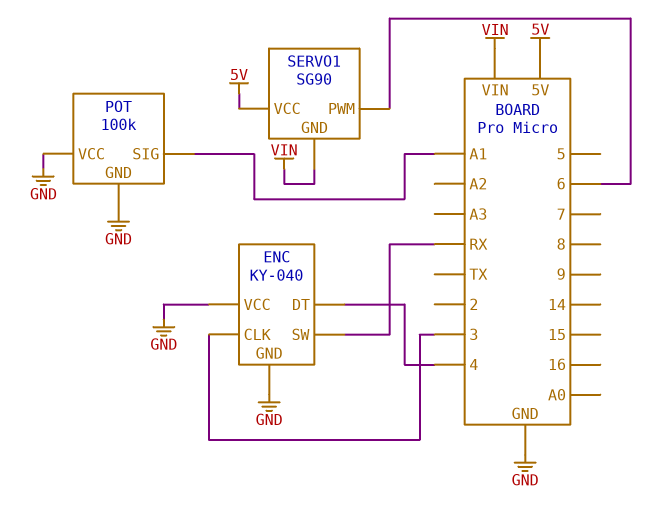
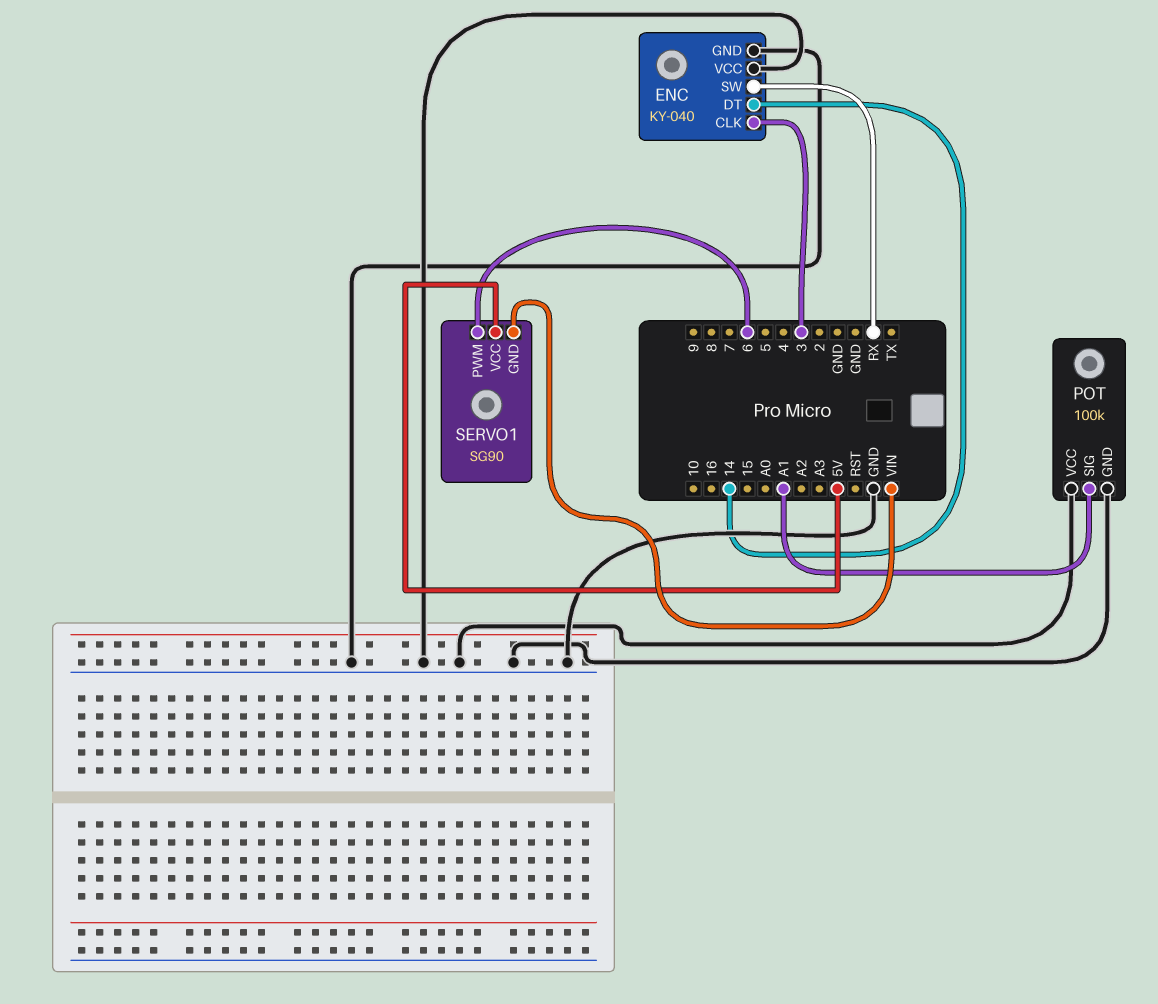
ENC pin DT: 4 -> 14

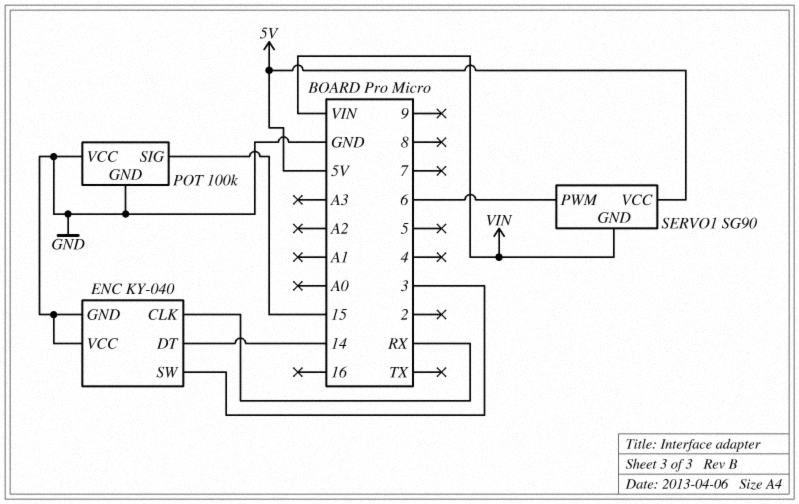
ENC pin CLK: 3 -> RX
ENC pin SW: RX -> 3
POT pin SIG: A1 -> 15

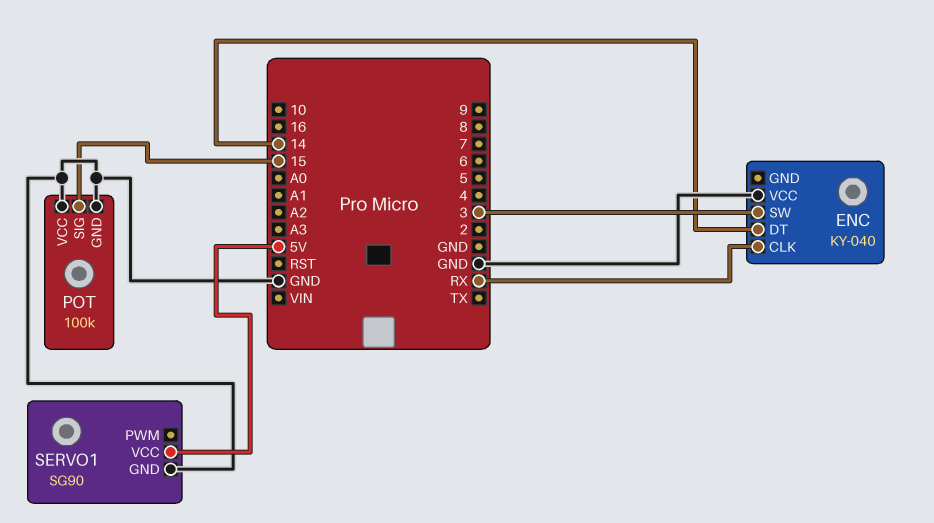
ENC pin GND: GND -> none
SERVO1 pin GND: VIN -> GND
SERVO1 pin PWM: 6 -> none

